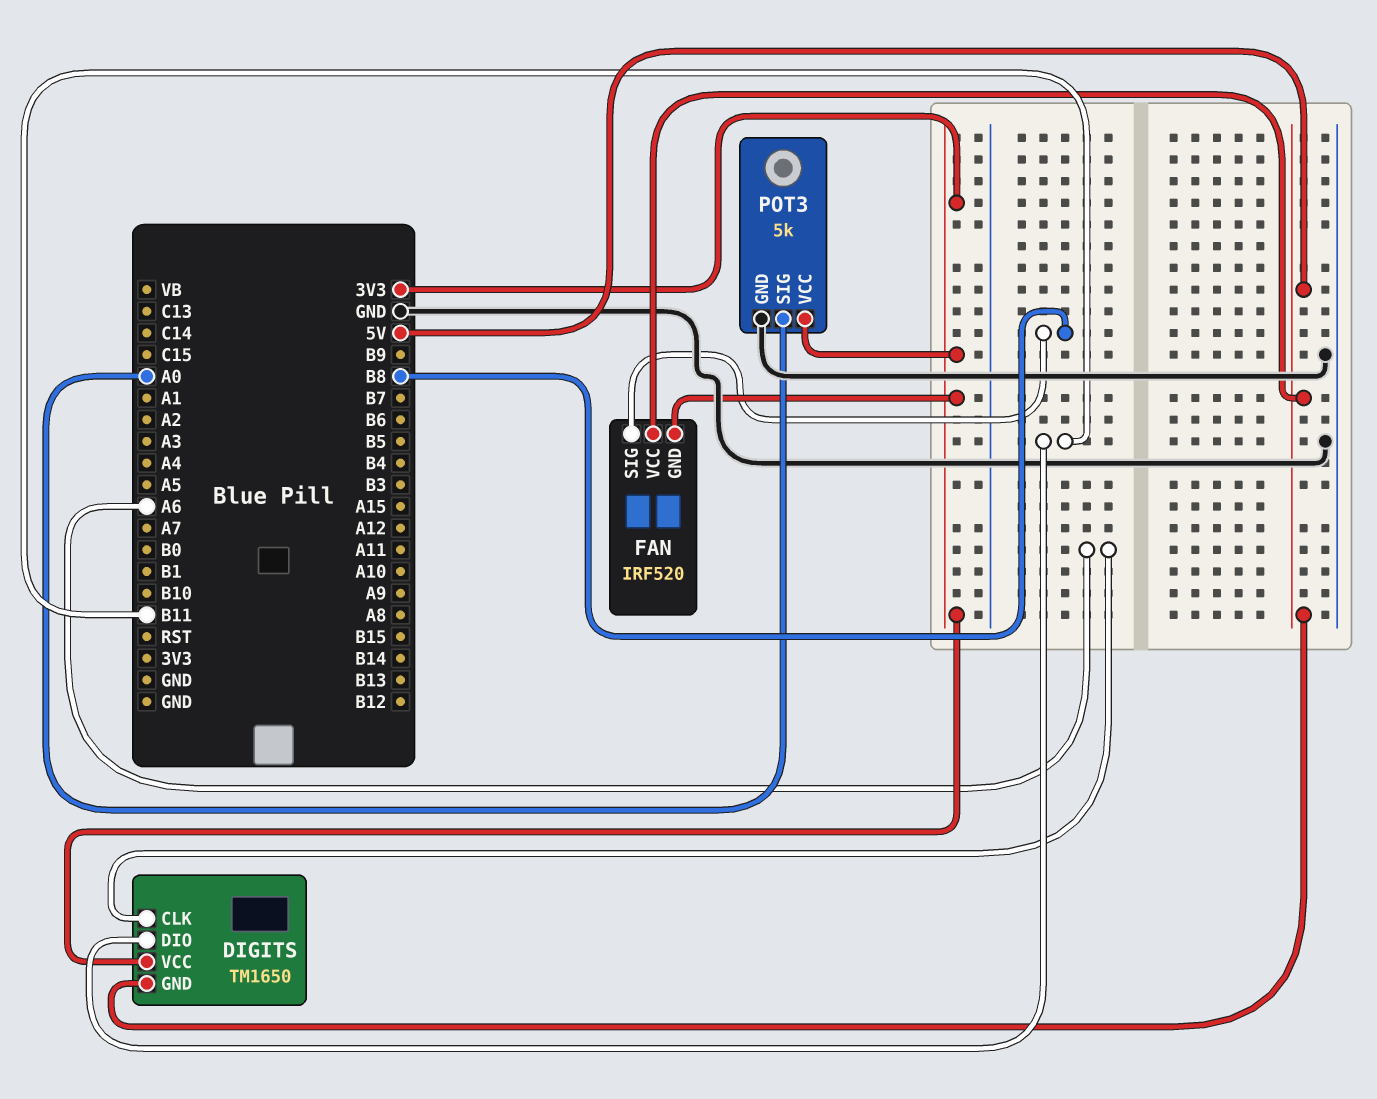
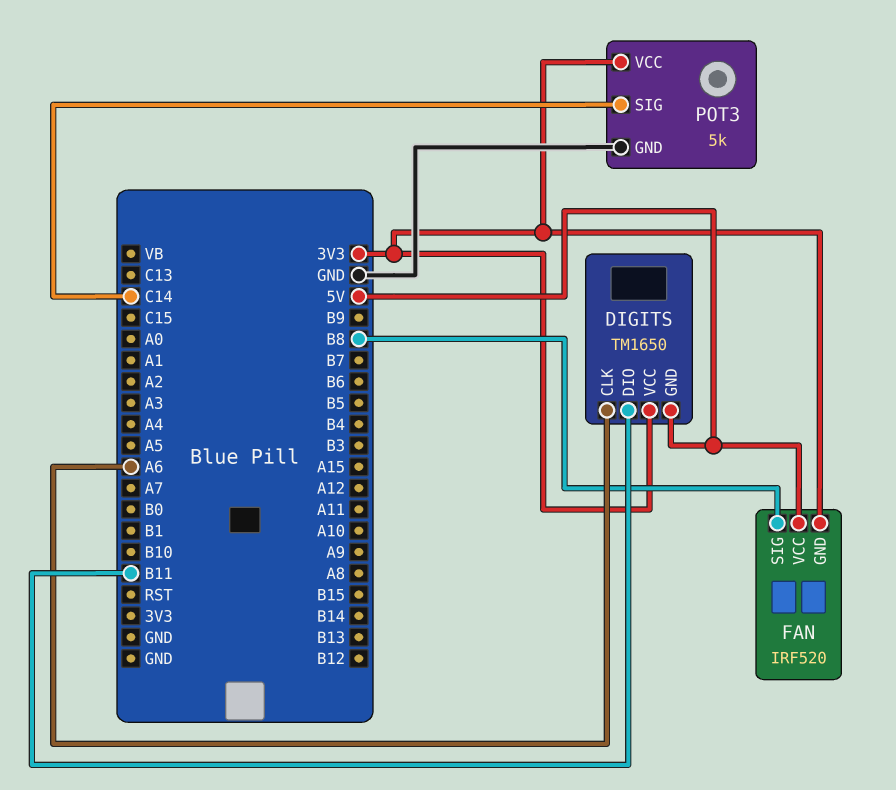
POT3 pin SIG: A0 -> C14

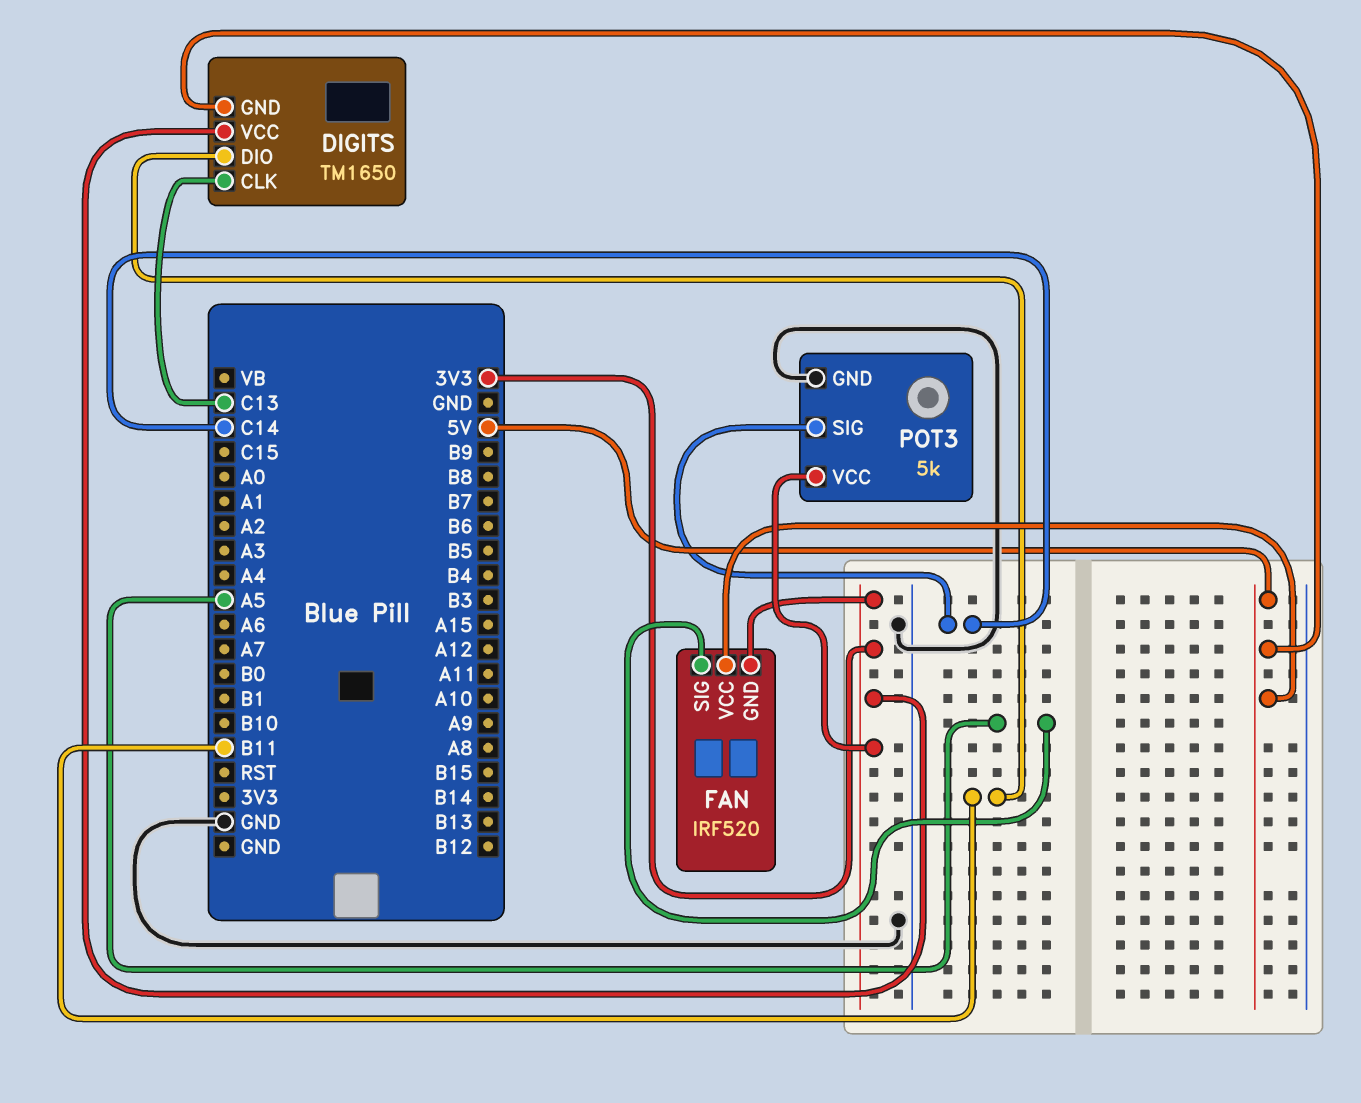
DIGITS pin CLK: A6 -> C13
FAN pin SIG: B8 -> A5

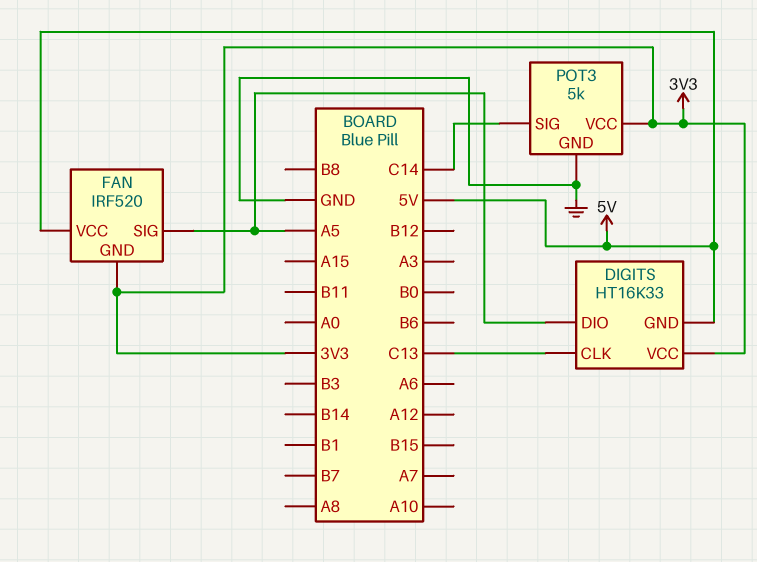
DIGITS: TM1650 -> HT16K33
DIGITS pin DIO: B11 -> A5

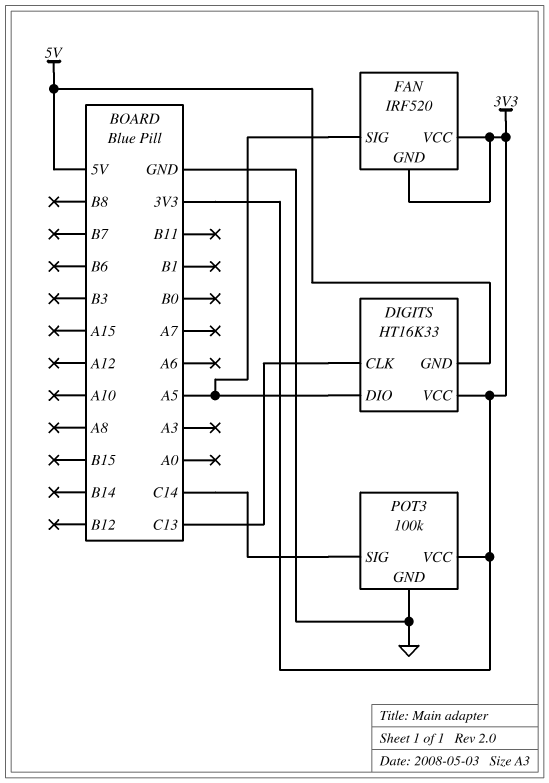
FAN pin VCC: 5V -> 3V3
POT3: 5k -> 100k

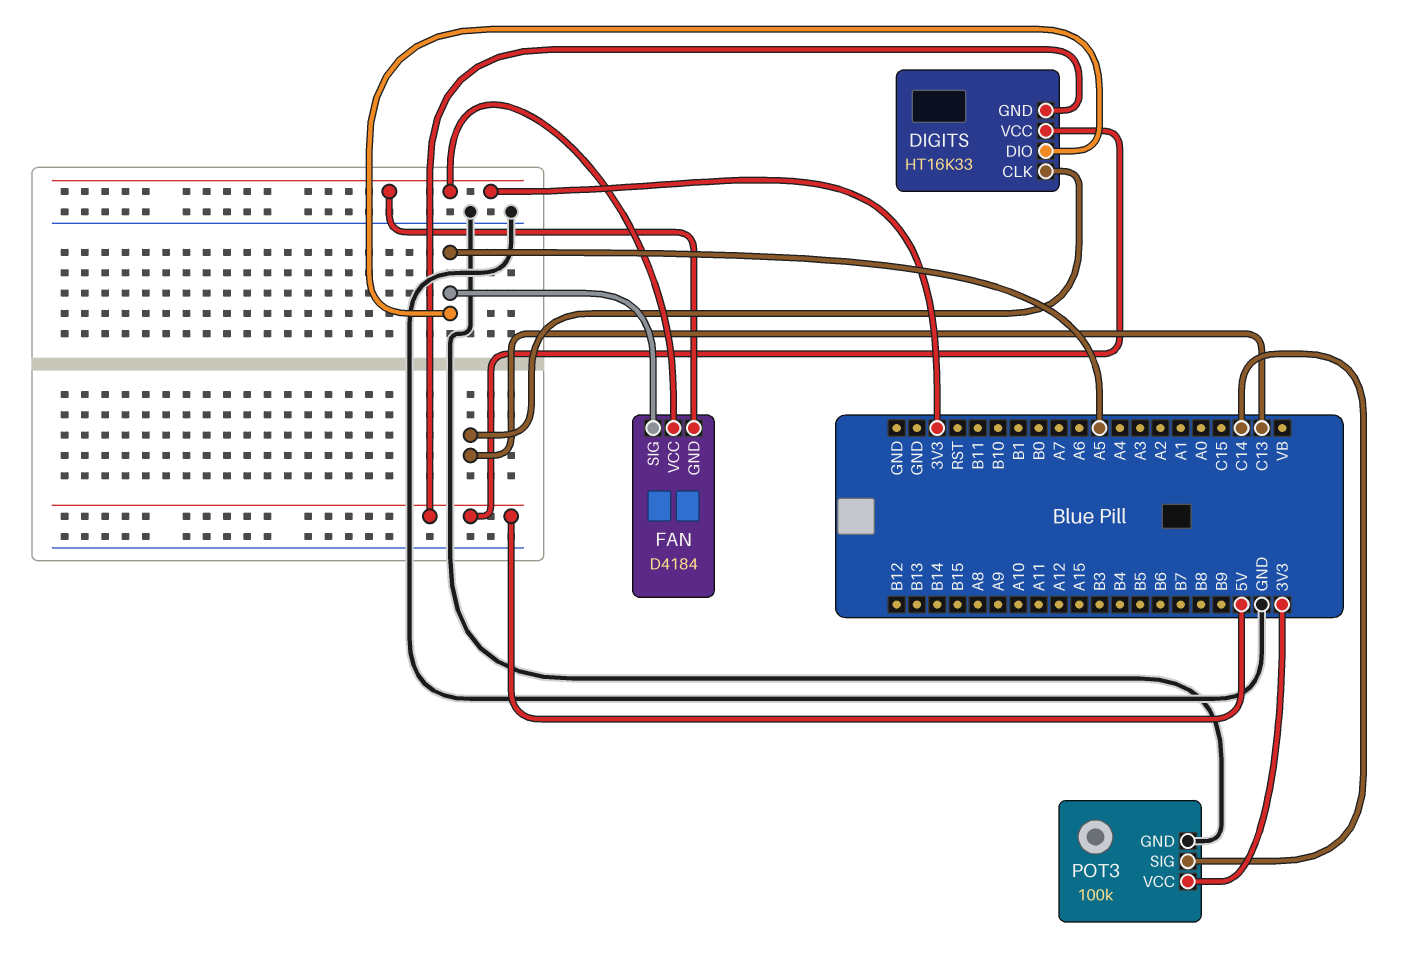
DIGITS pin VCC: 3V3 -> 5V
FAN: IRF520 -> D4184

